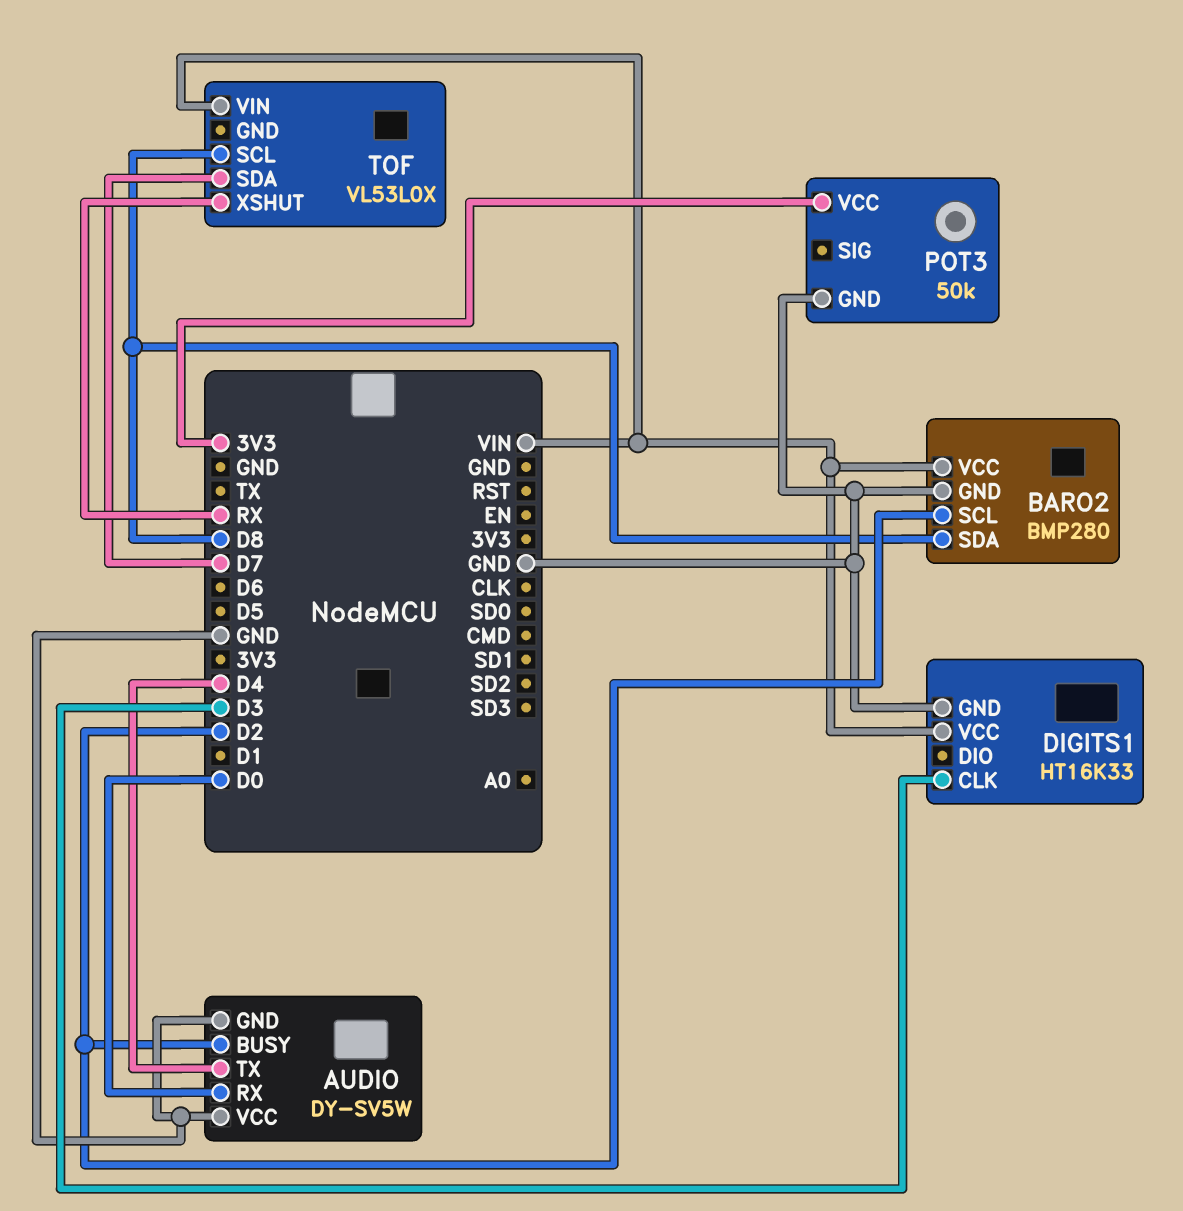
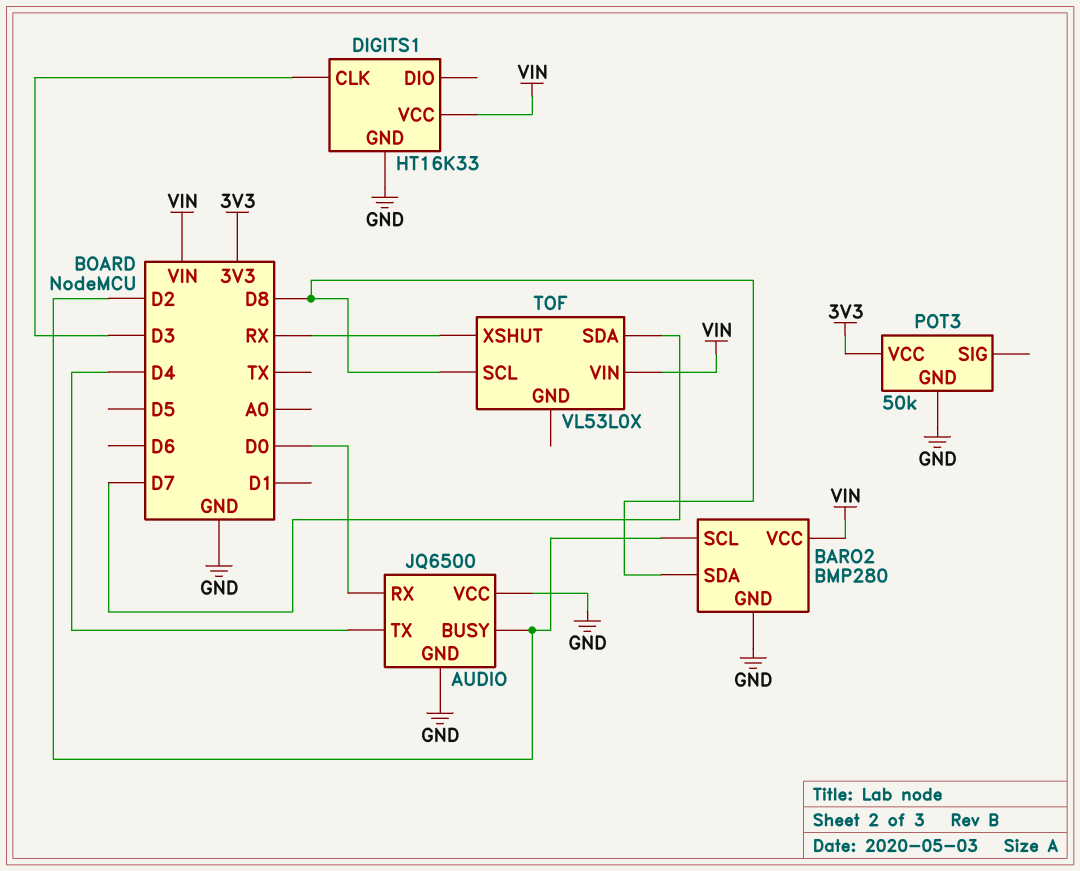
AUDIO: DY-SV5W -> JQ6500

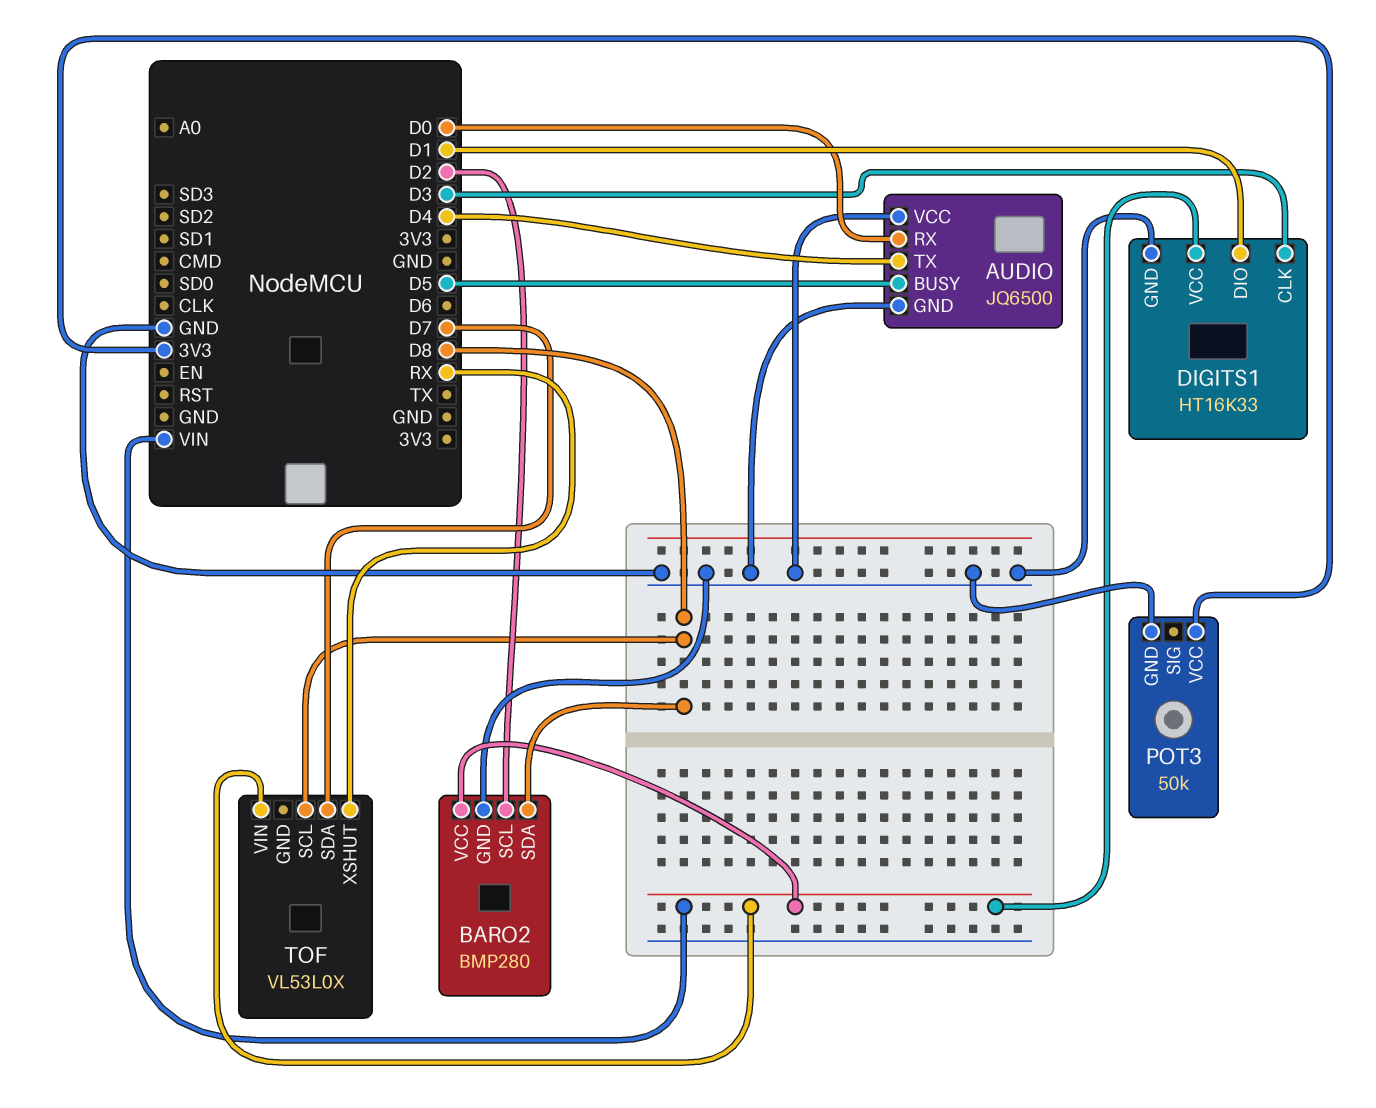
AUDIO pin BUSY: D2 -> D5
DIGITS1 pin DIO: none -> D1

